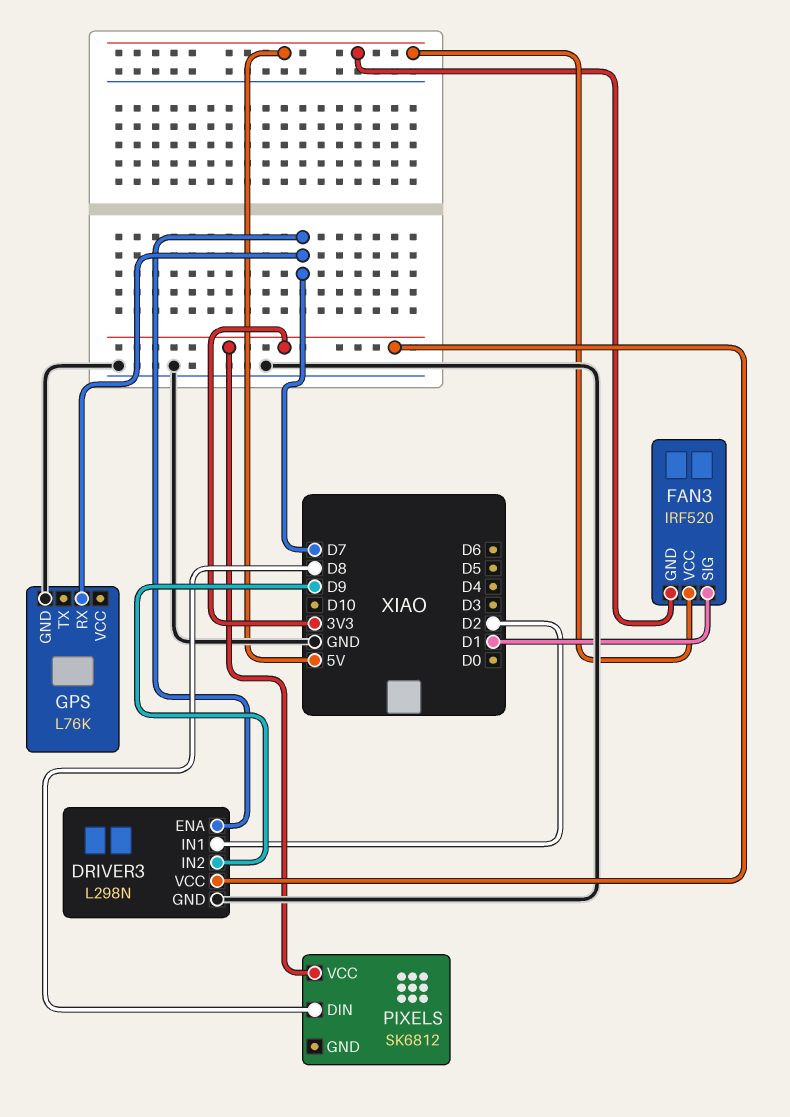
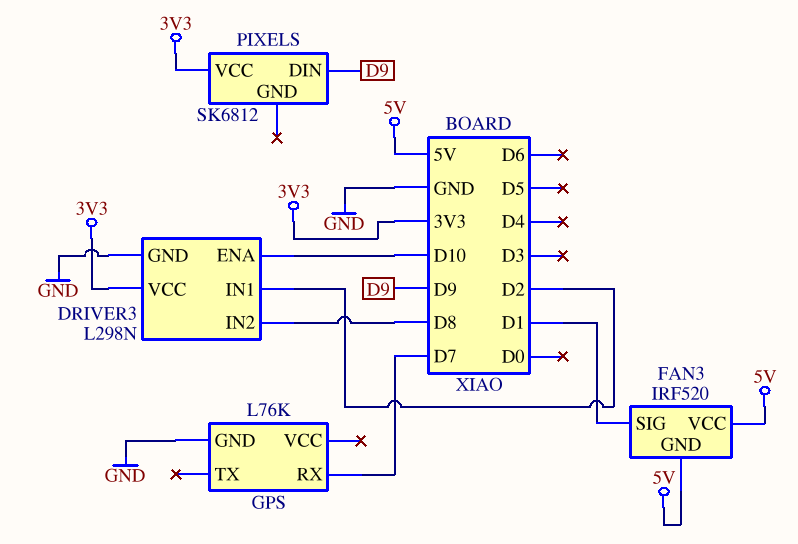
DRIVER3 pin ENA: D7 -> D10
DRIVER3 pin IN2: D9 -> D8
PIXELS pin DIN: D8 -> D9

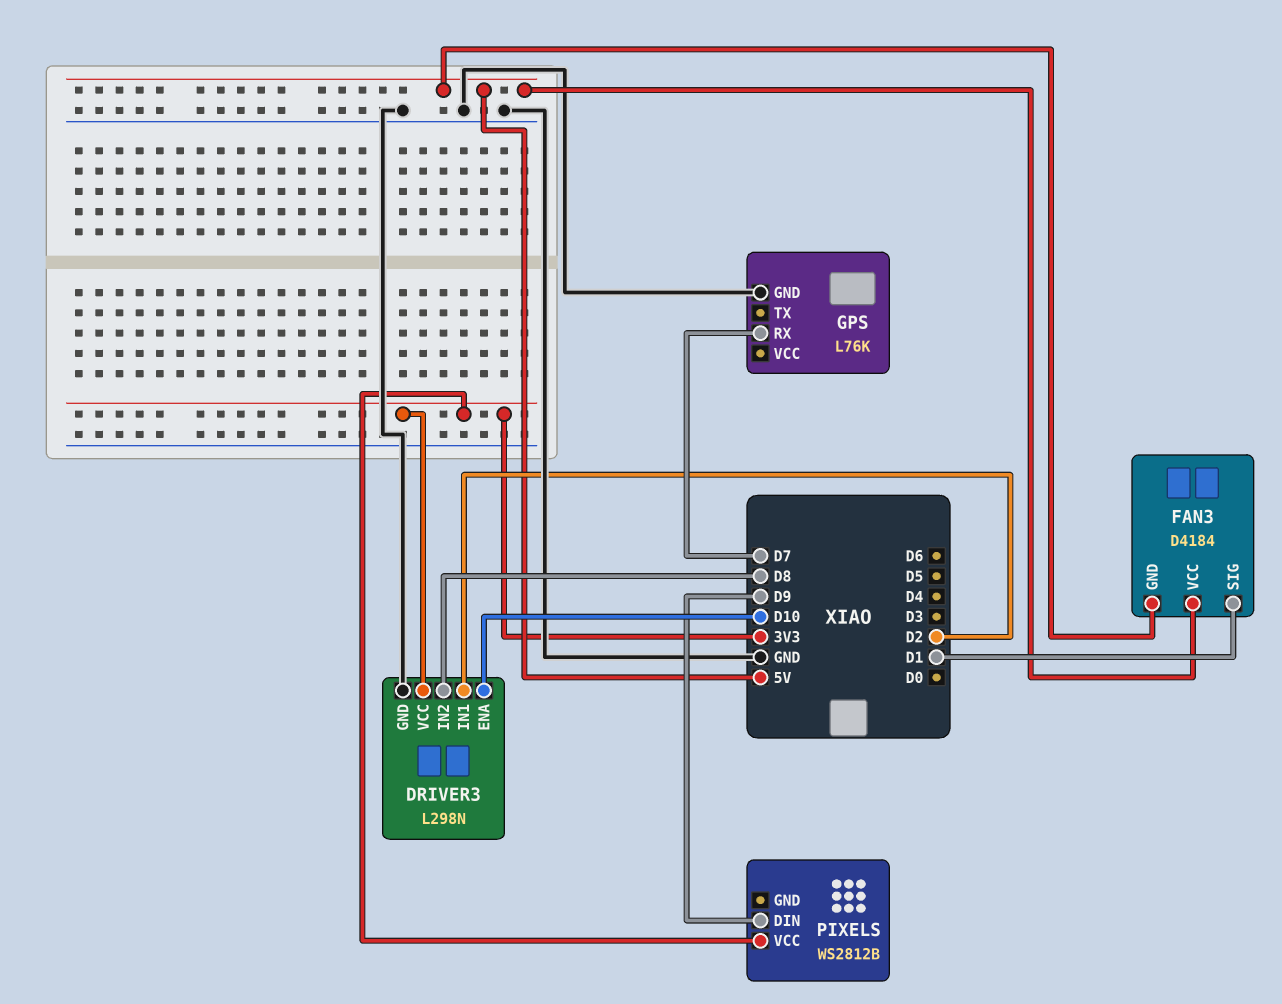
FAN3: IRF520 -> D4184
PIXELS: SK6812 -> WS2812B

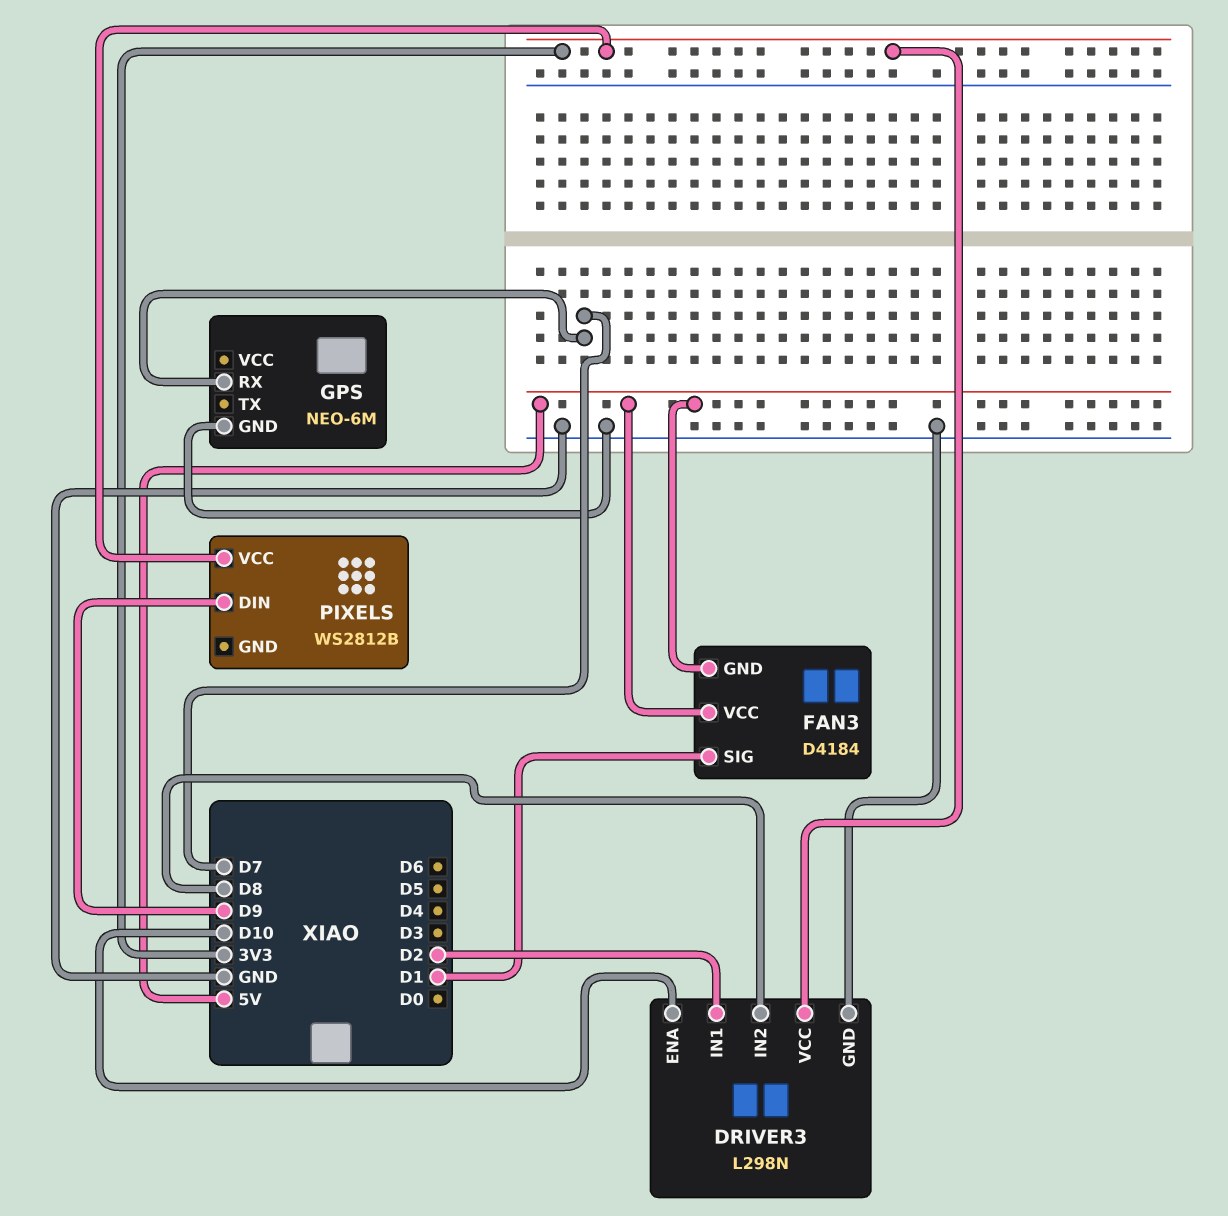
GPS: L76K -> NEO-6M

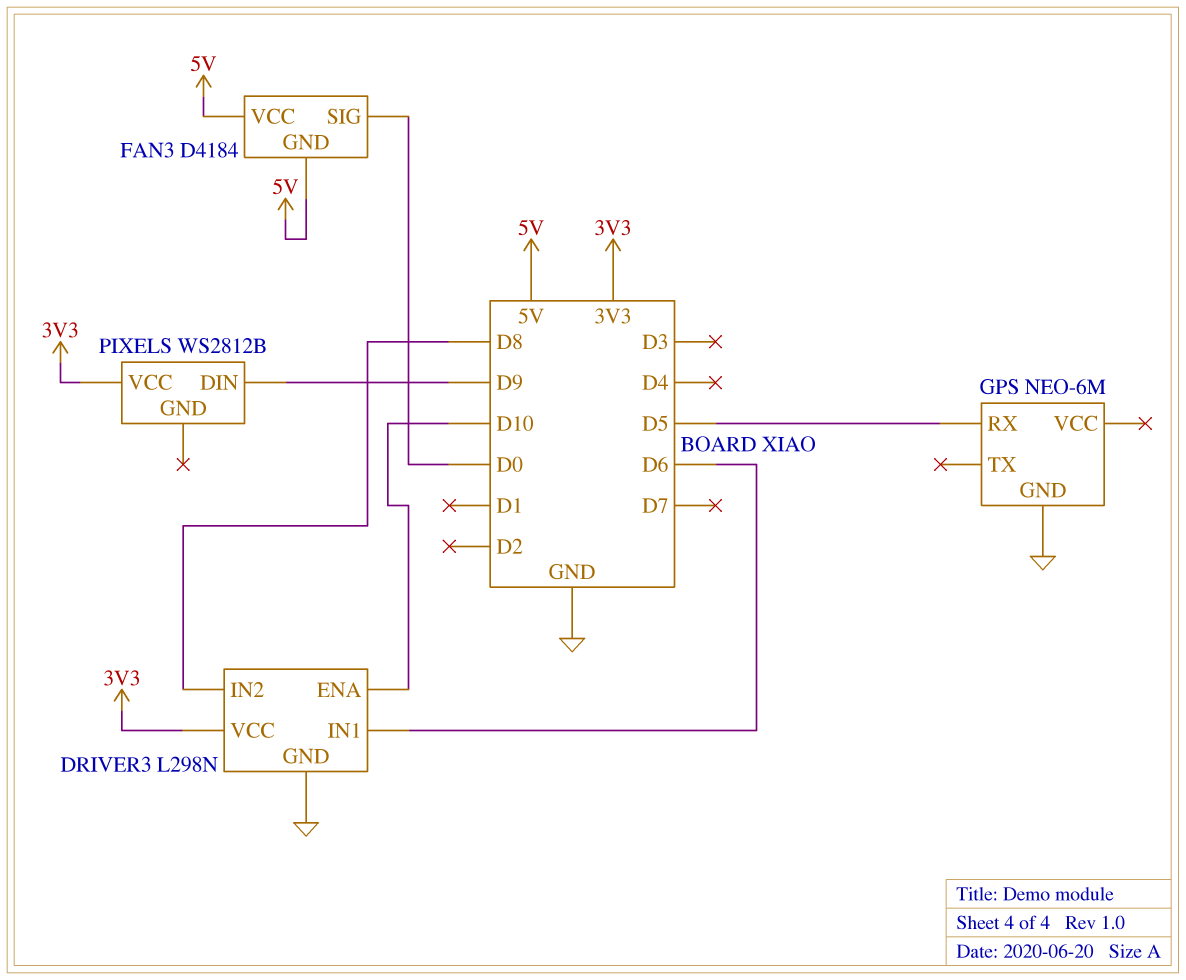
DRIVER3 pin IN1: D2 -> D6
FAN3 pin SIG: D1 -> D0
GPS pin RX: D7 -> D5

